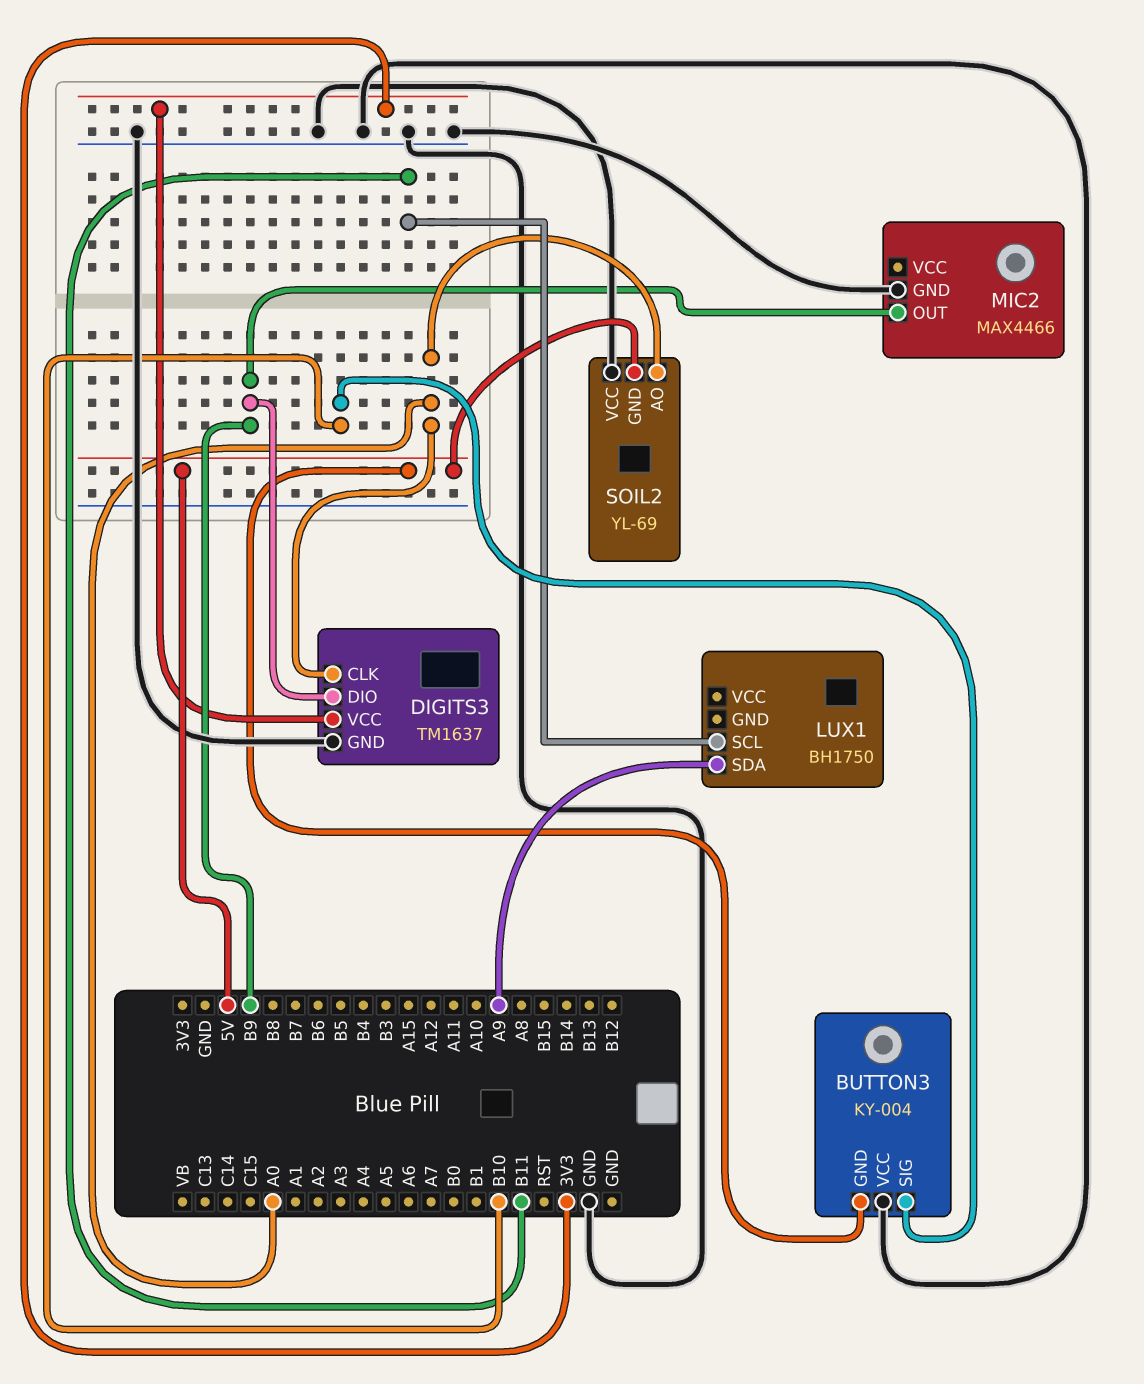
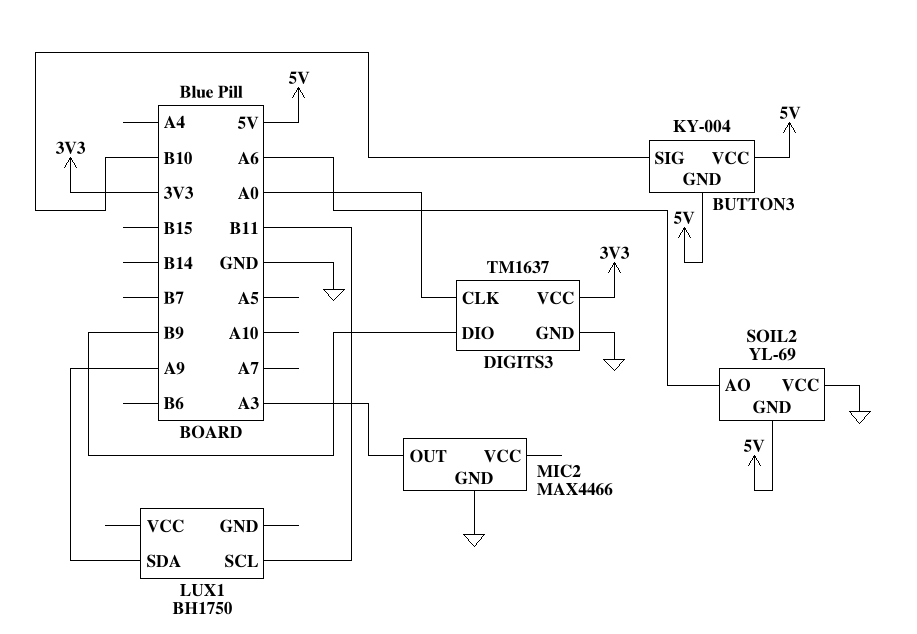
BUTTON3 pin VCC: GND -> 5V
MIC2 pin OUT: B9 -> A3
SOIL2 pin AO: A0 -> A6

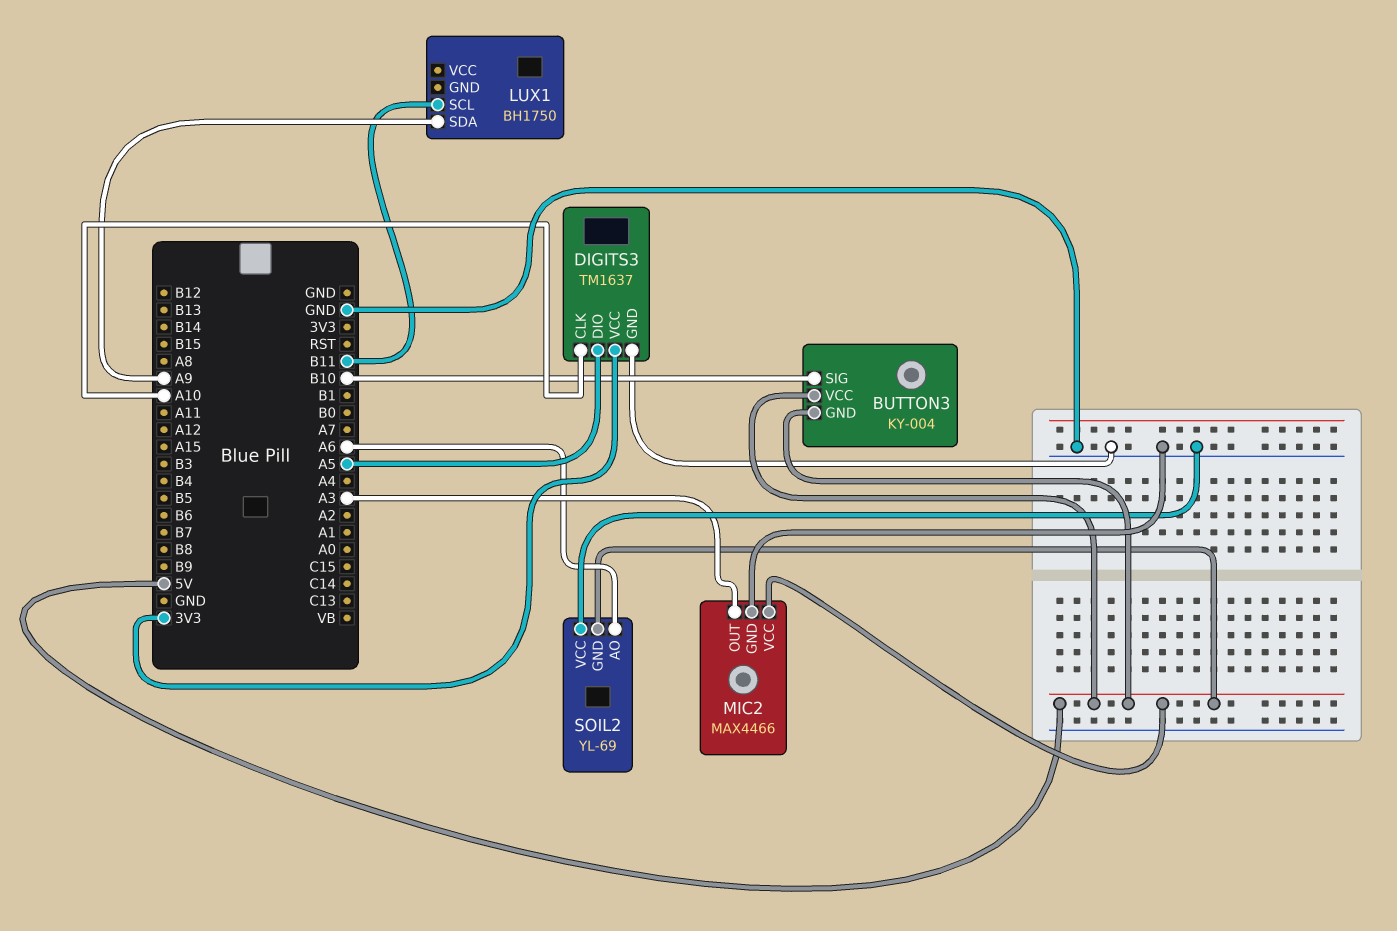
DIGITS3 pin CLK: A0 -> A10
DIGITS3 pin DIO: B9 -> A5
MIC2 pin VCC: none -> 5V

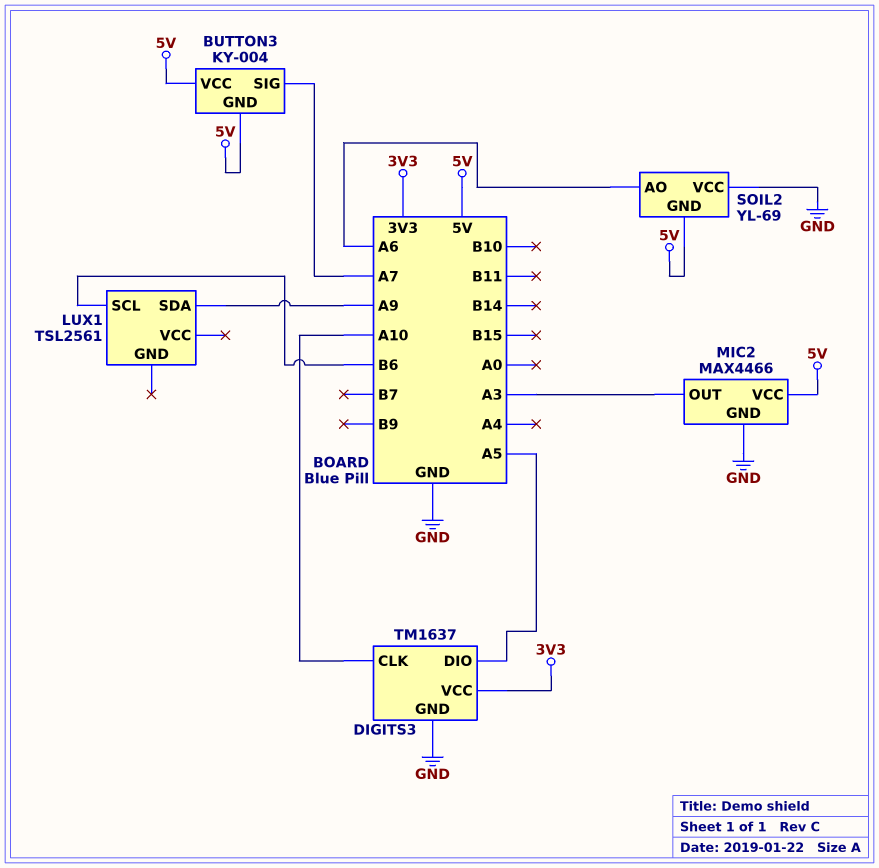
BUTTON3 pin SIG: B10 -> A7
LUX1: BH1750 -> TSL2561
LUX1 pin SCL: B11 -> B6

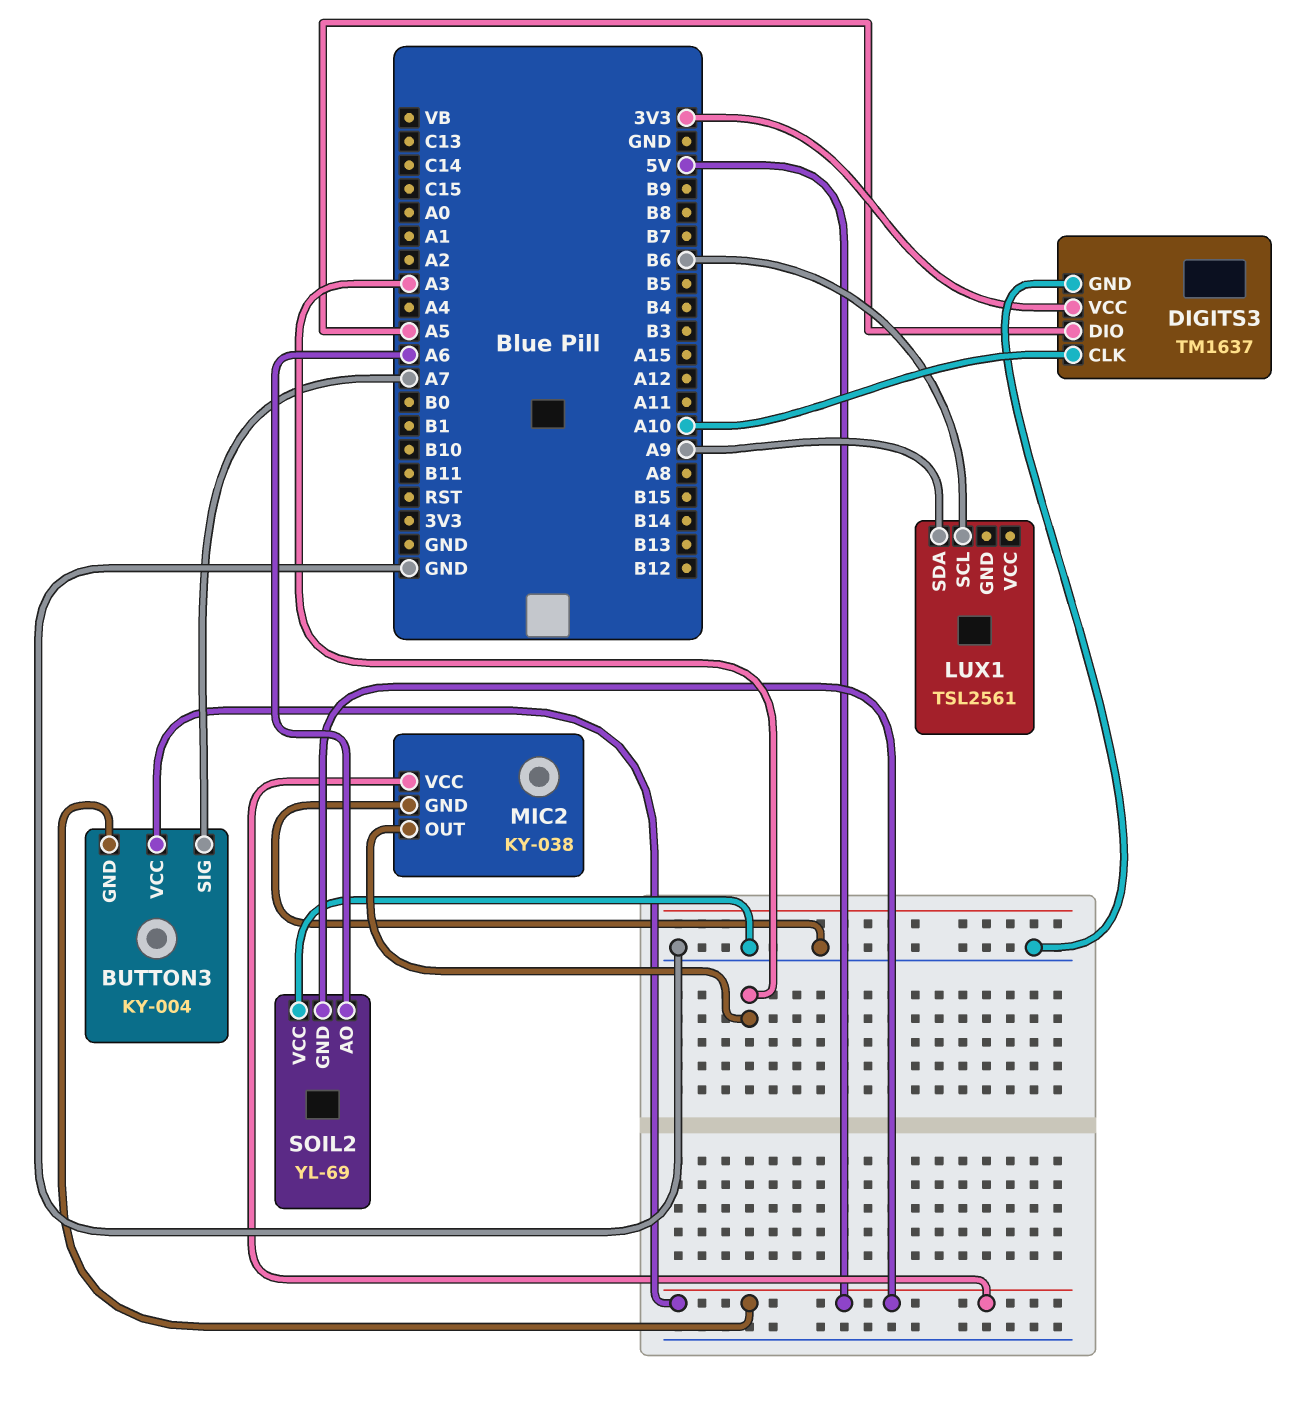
MIC2: MAX4466 -> KY-038

